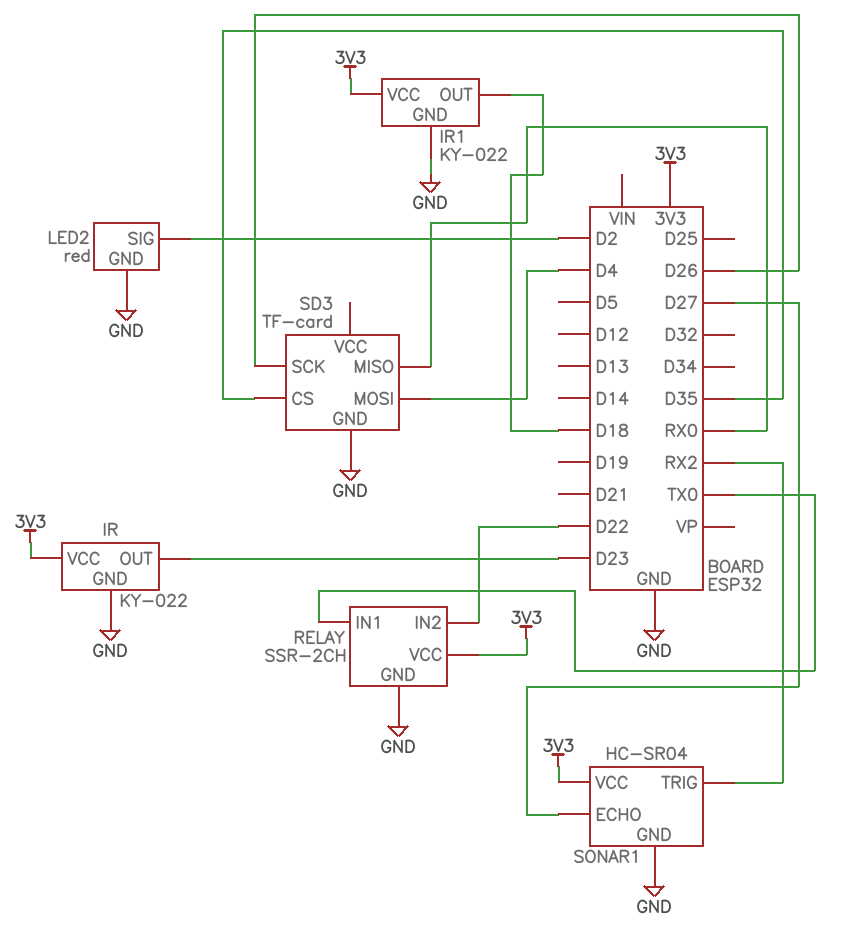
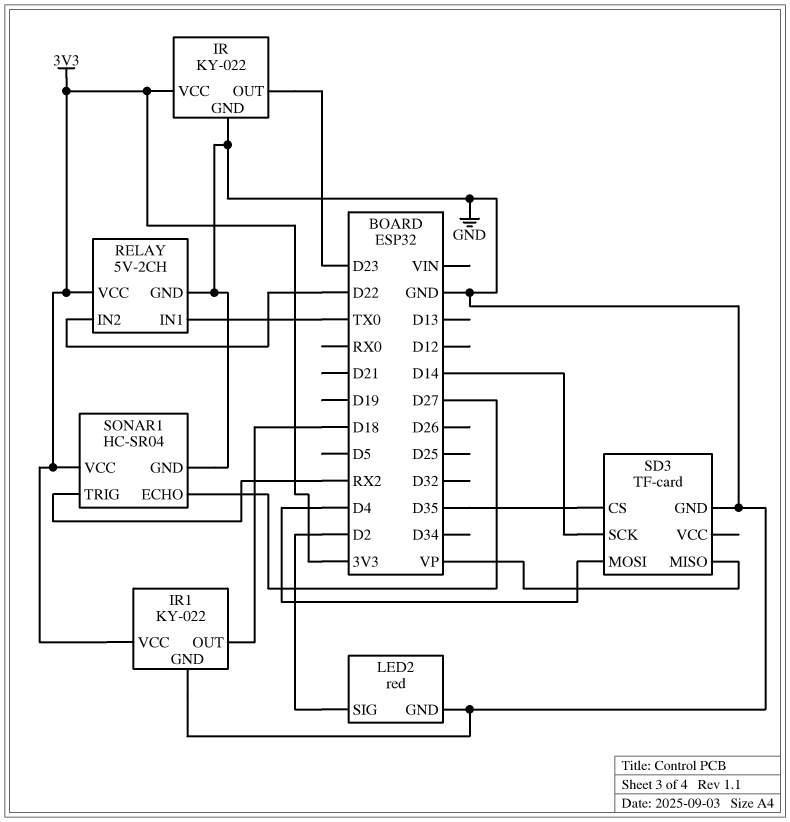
RELAY: SSR-2CH -> 5V-2CH
SD3 pin MISO: RX0 -> VP
SD3 pin SCK: D26 -> D14

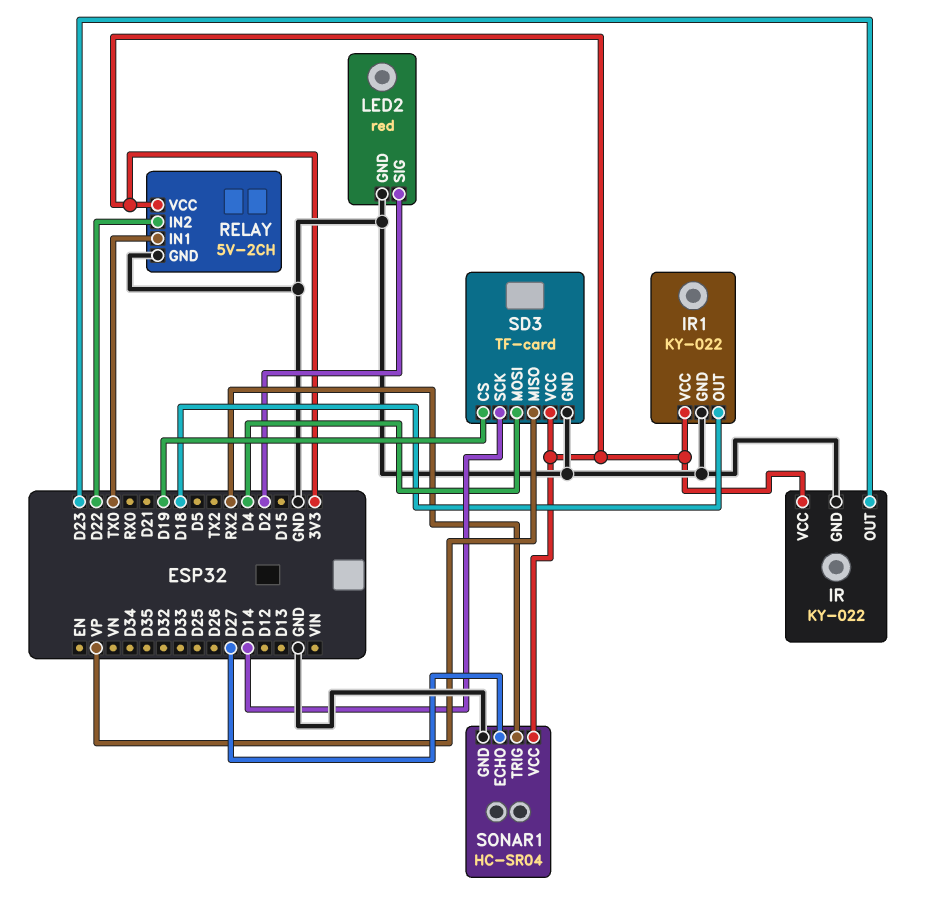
SD3 pin CS: D35 -> D19
SD3 pin VCC: none -> 3V3

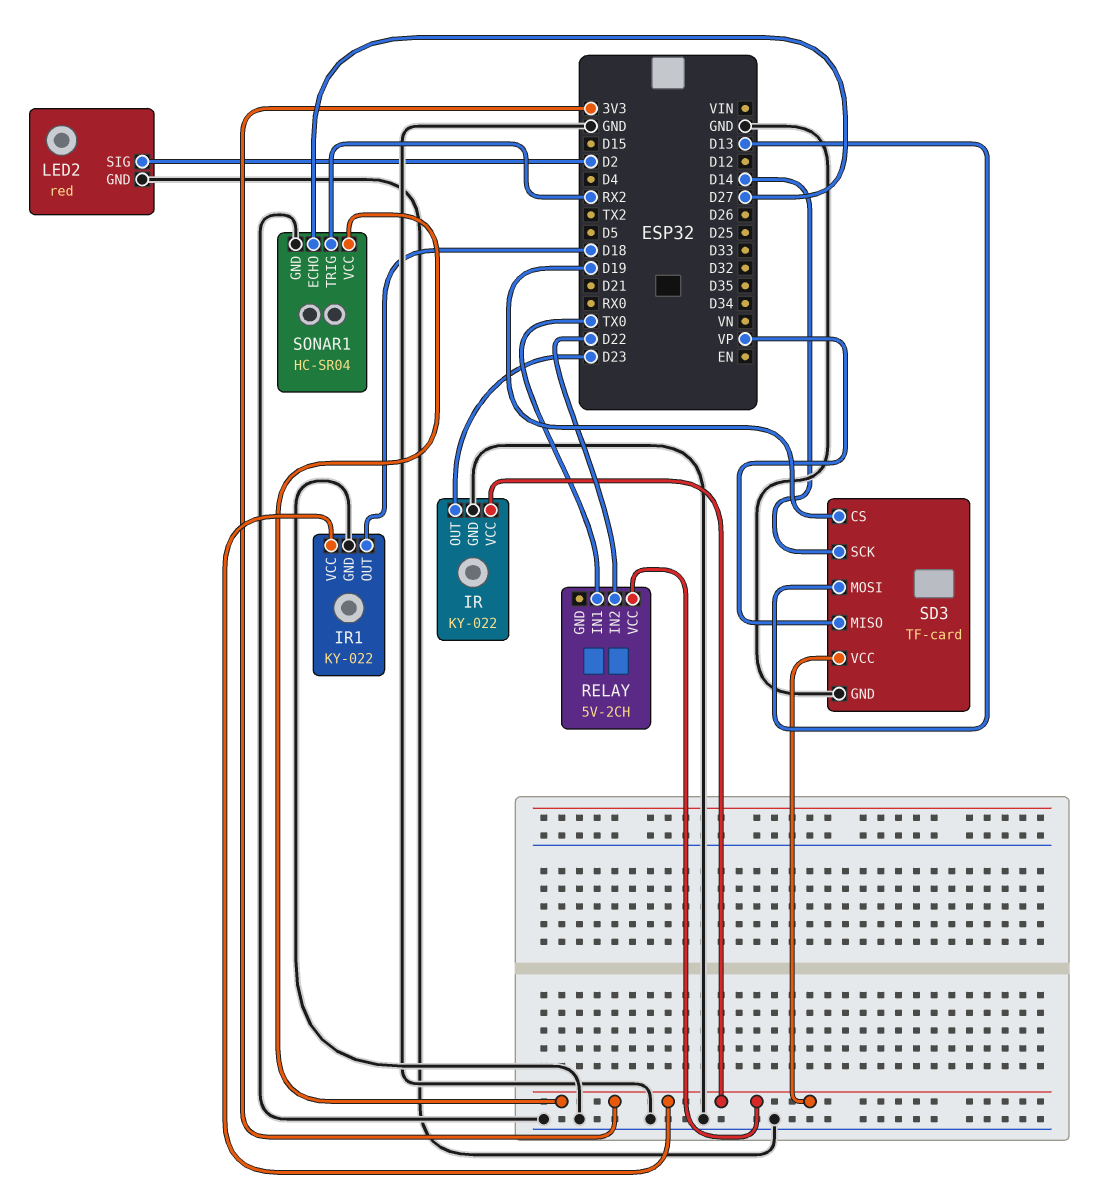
RELAY pin GND: GND -> none
SD3 pin MOSI: D4 -> D13

